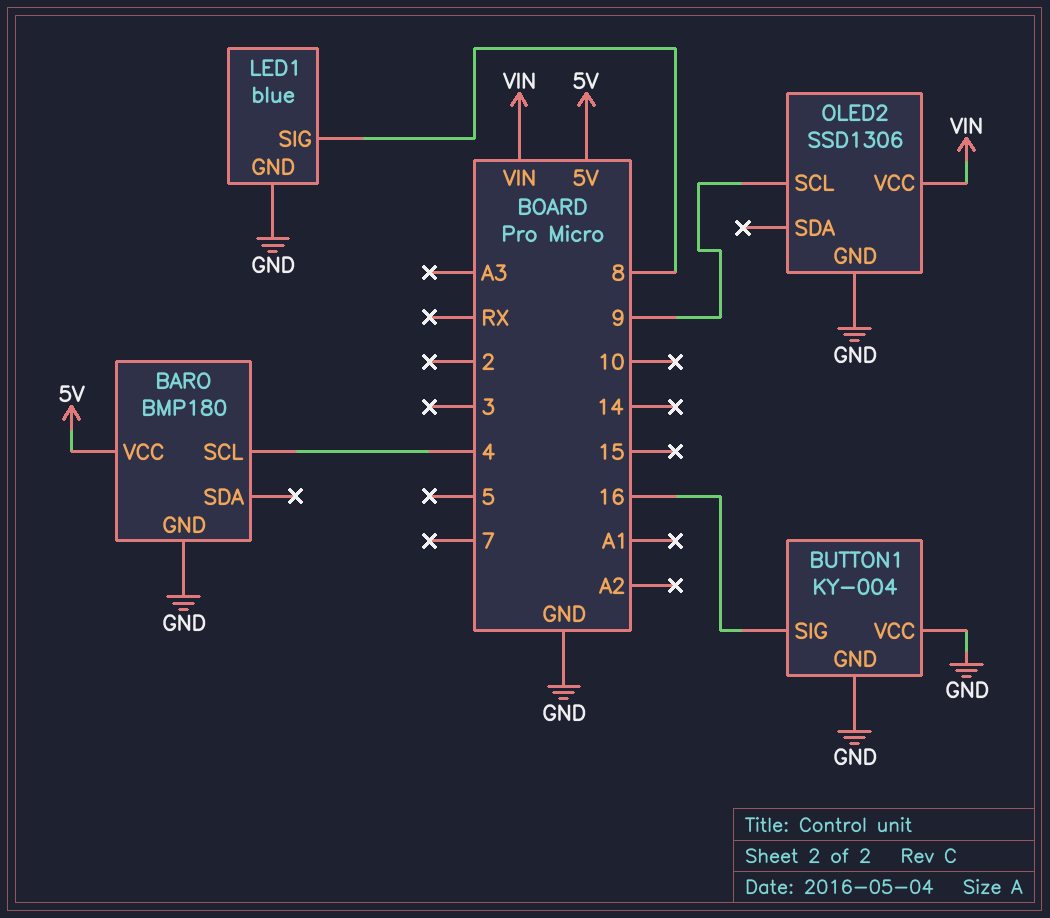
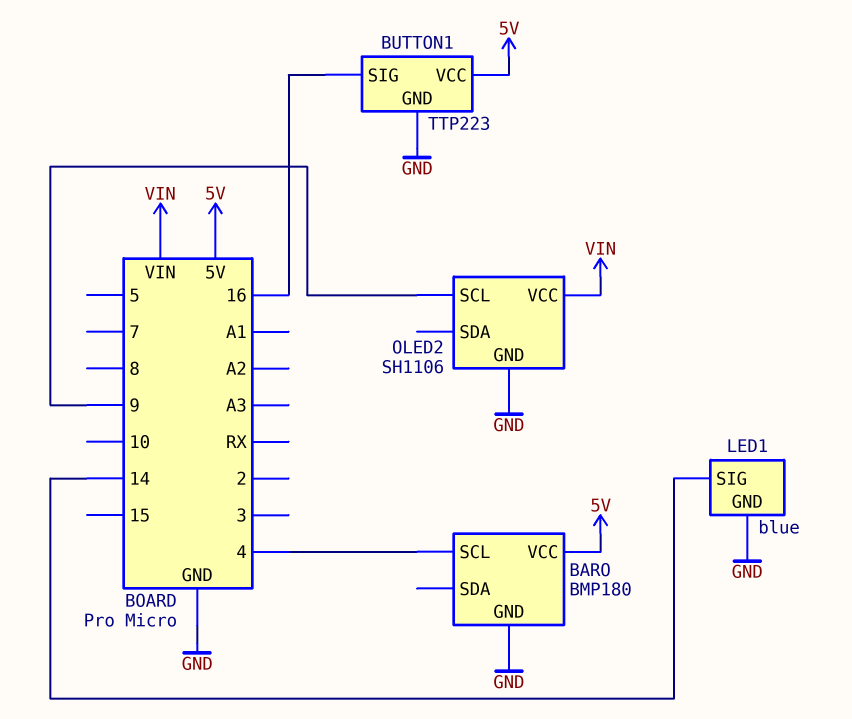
BUTTON1: KY-004 -> TTP223
BUTTON1 pin VCC: GND -> 5V
LED1 pin SIG: 8 -> 14
OLED2: SSD1306 -> SH1106

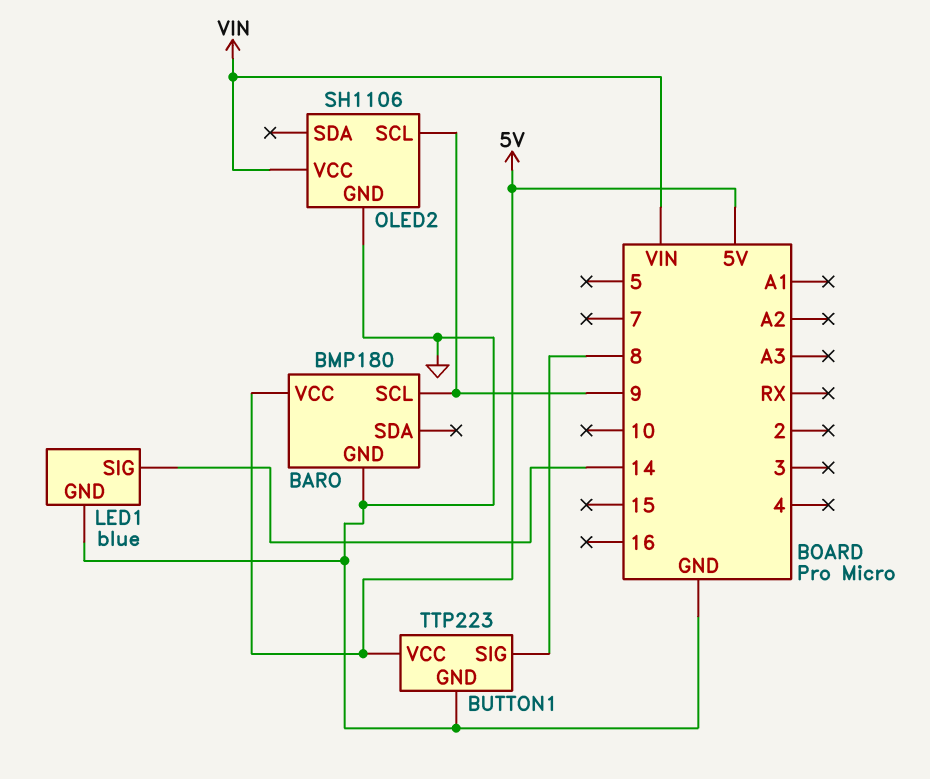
BARO pin SCL: 4 -> 9
BUTTON1 pin SIG: 16 -> 8

